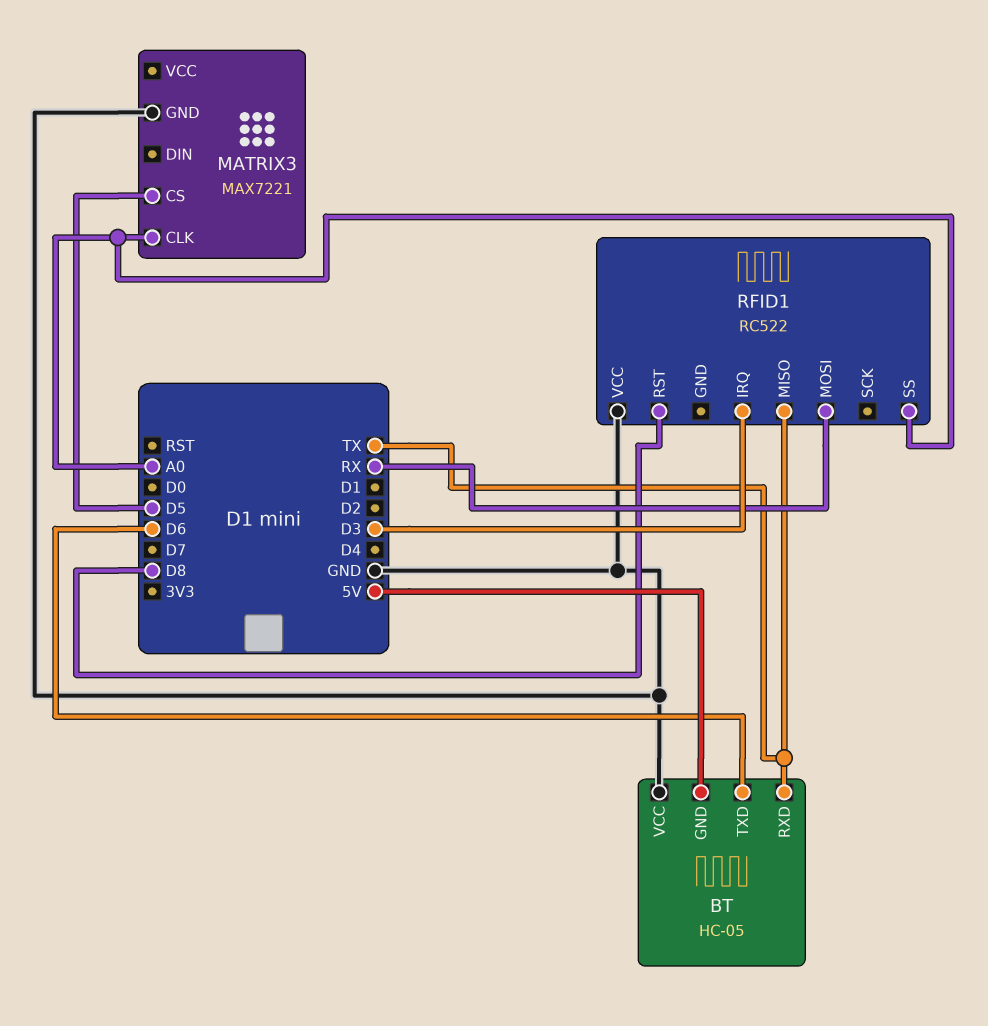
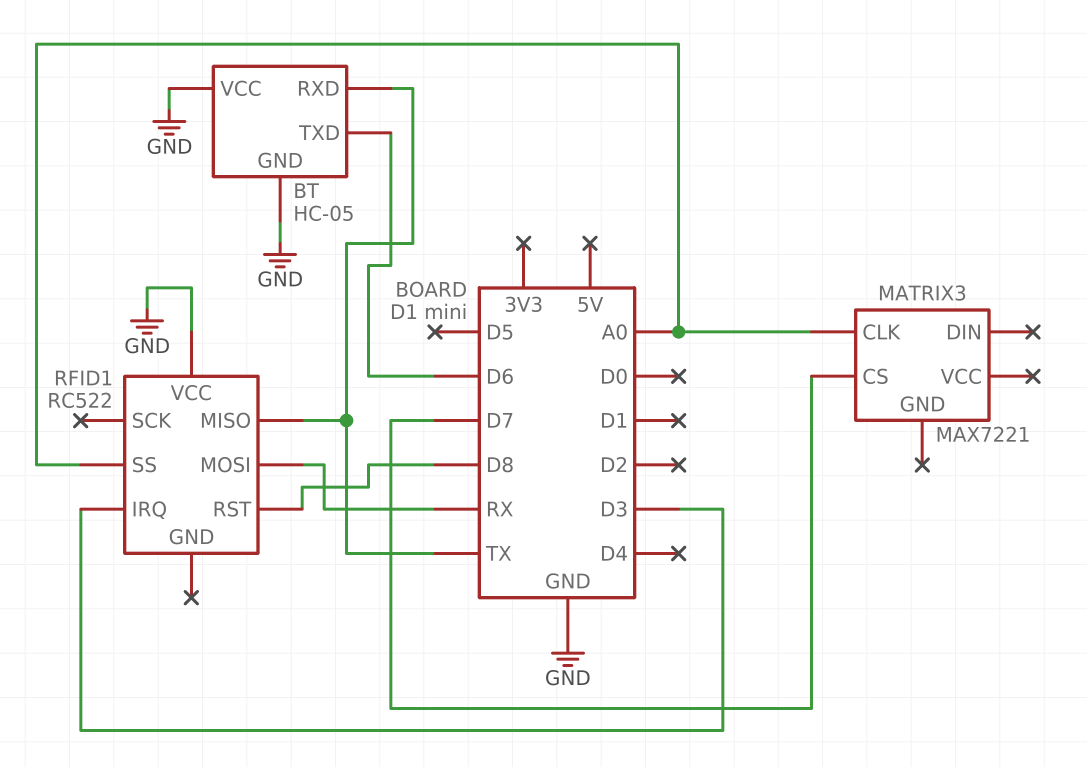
BT pin GND: 5V -> GND
MATRIX3 pin CS: D5 -> D7
MATRIX3 pin GND: GND -> none

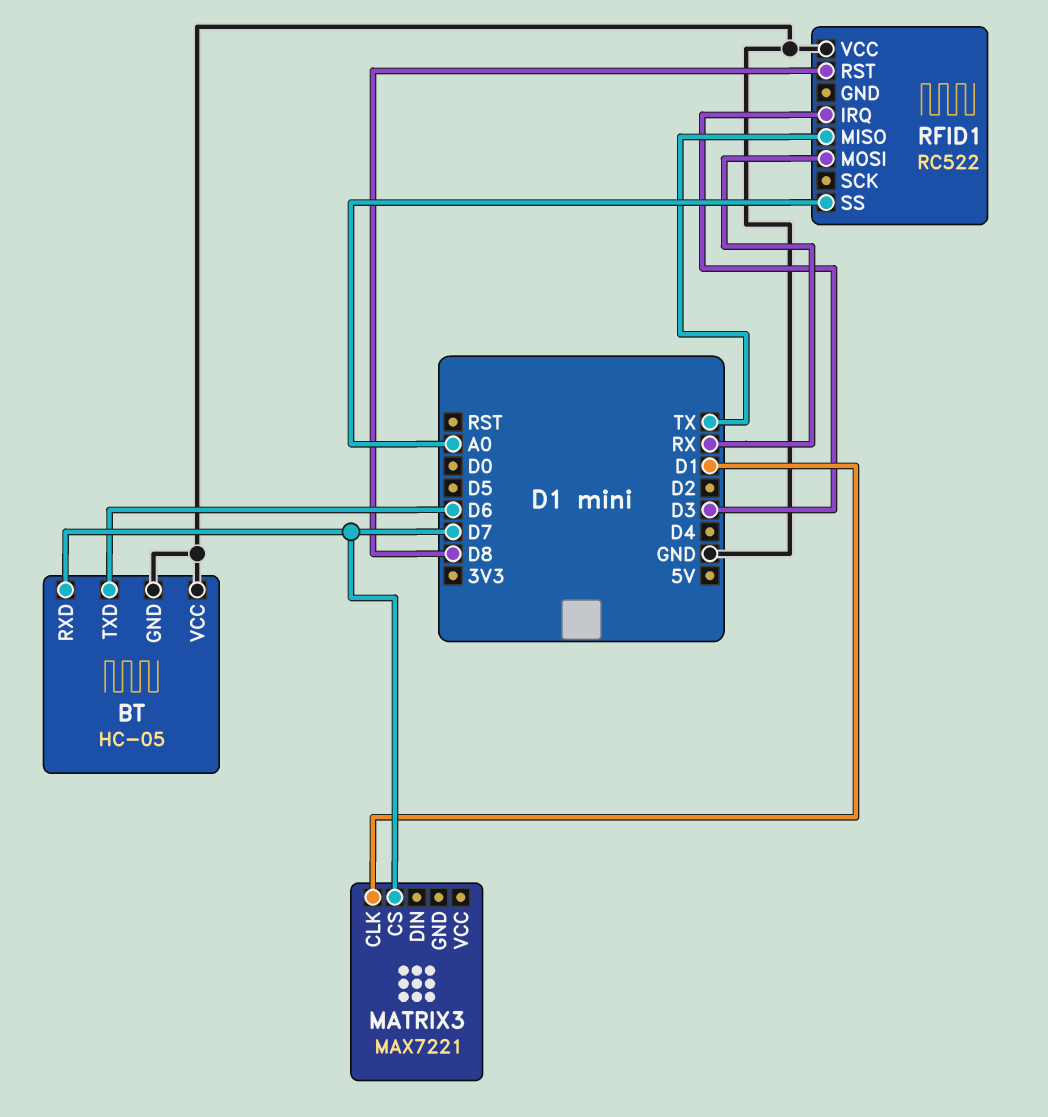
BT pin RXD: TX -> D7
MATRIX3 pin CLK: A0 -> D1

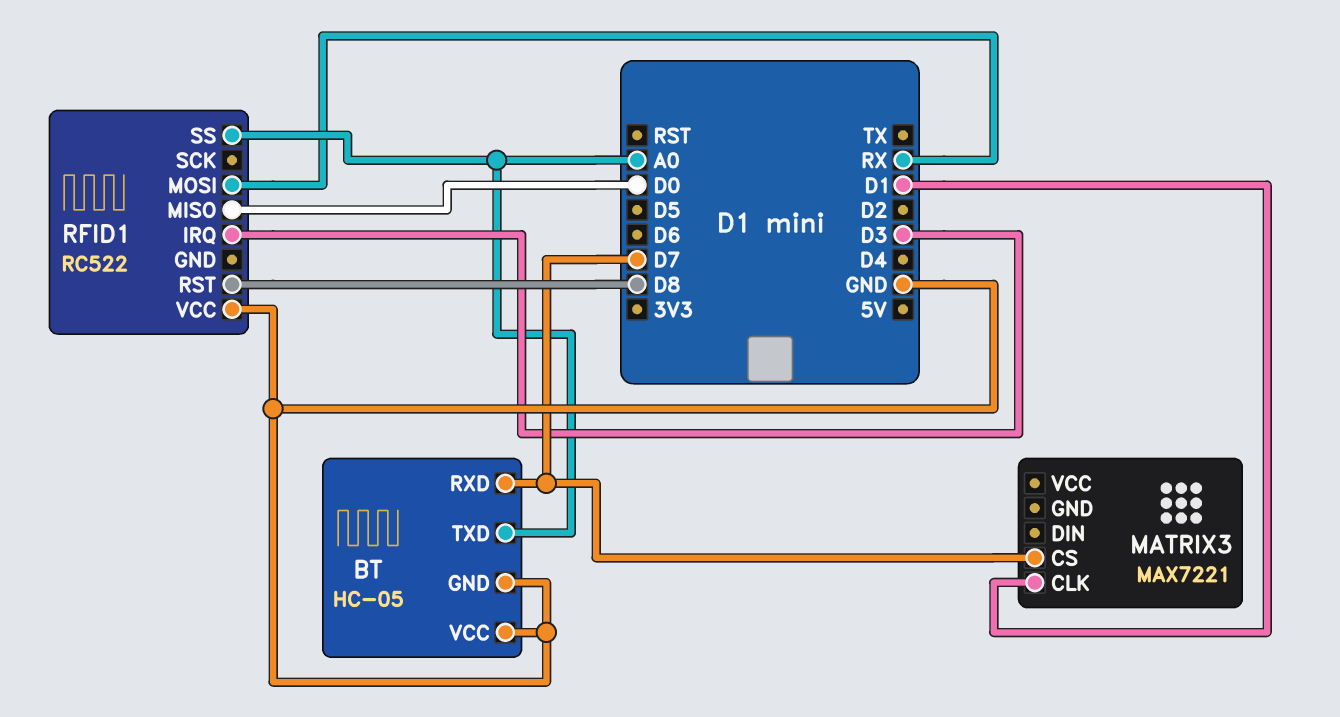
BT pin TXD: D6 -> A0
RFID1 pin MISO: TX -> D0

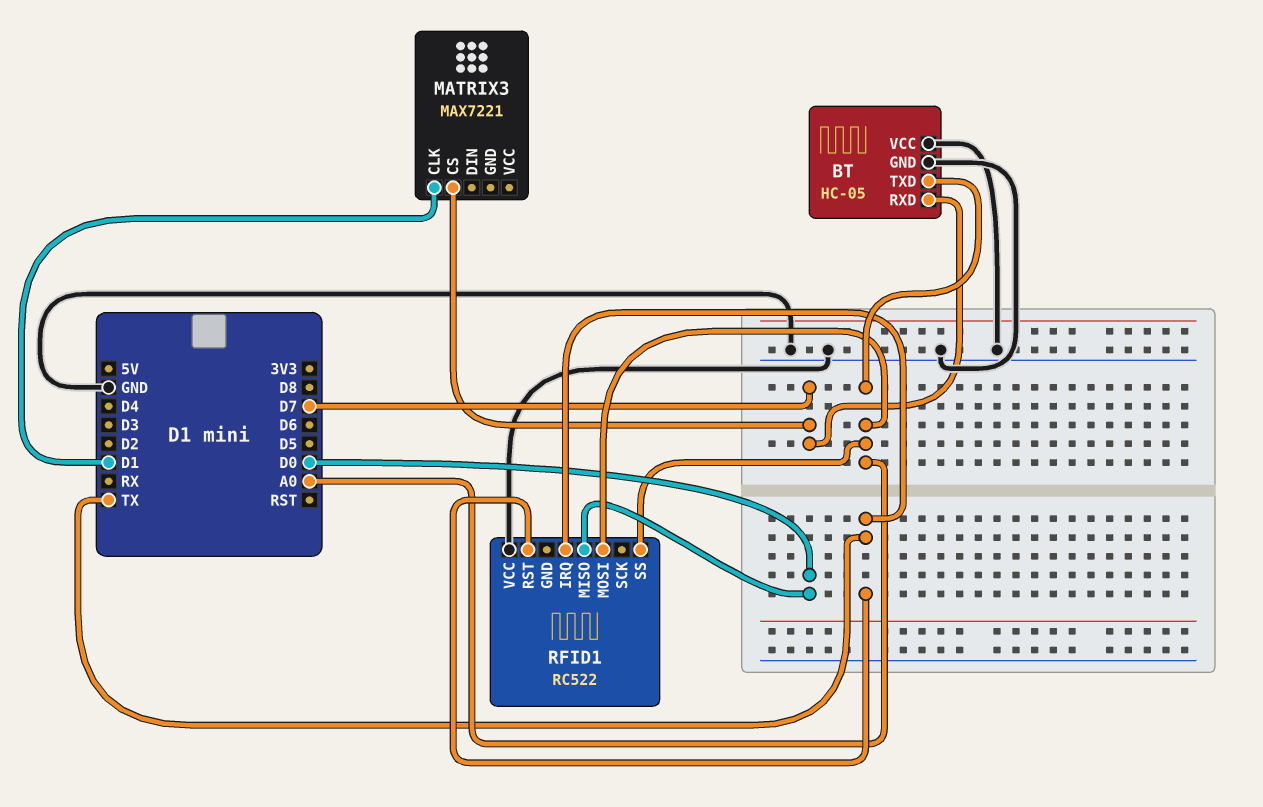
RFID1 pin IRQ: D3 -> TX
RFID1 pin MOSI: RX -> A0
RFID1 pin RST: D8 -> TX

